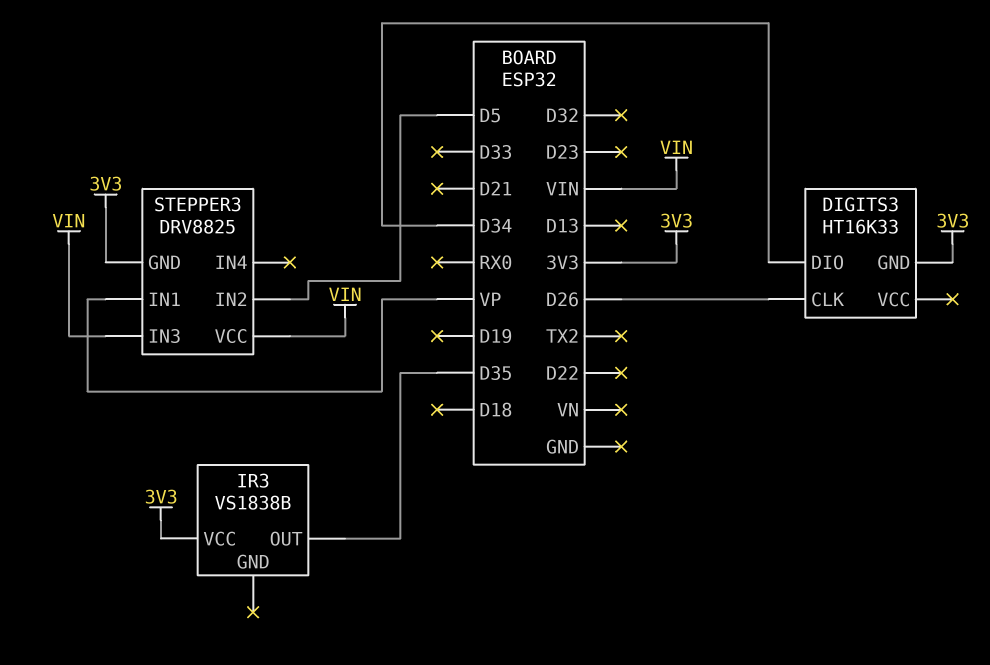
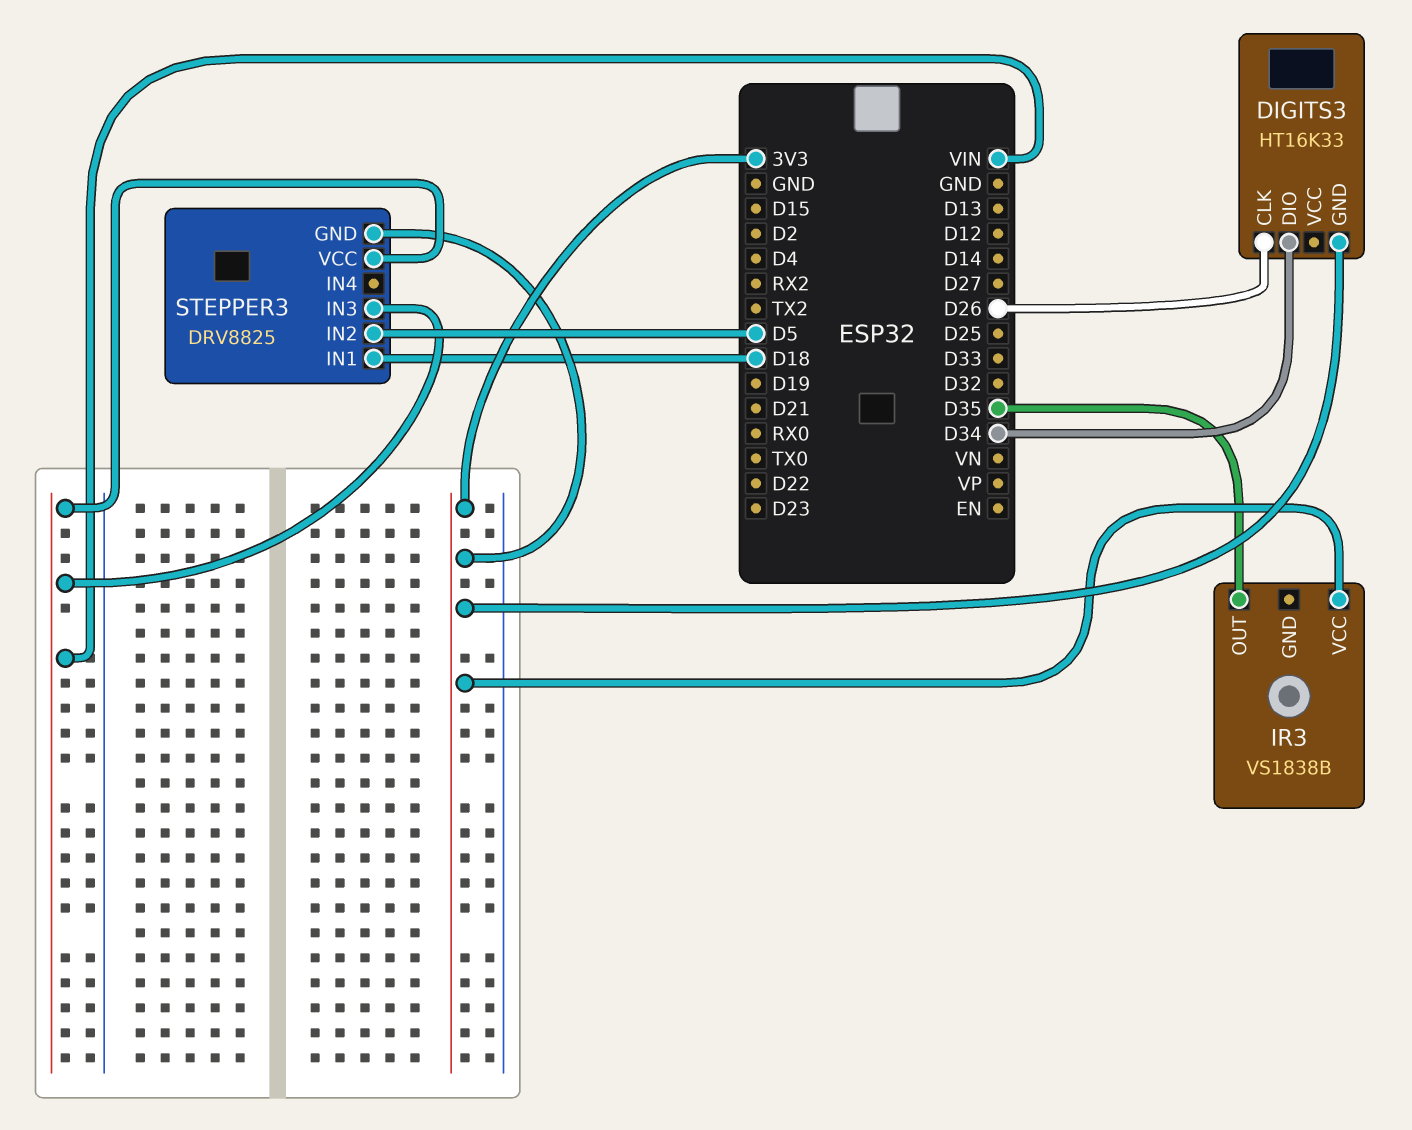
STEPPER3 pin IN1: VP -> D18

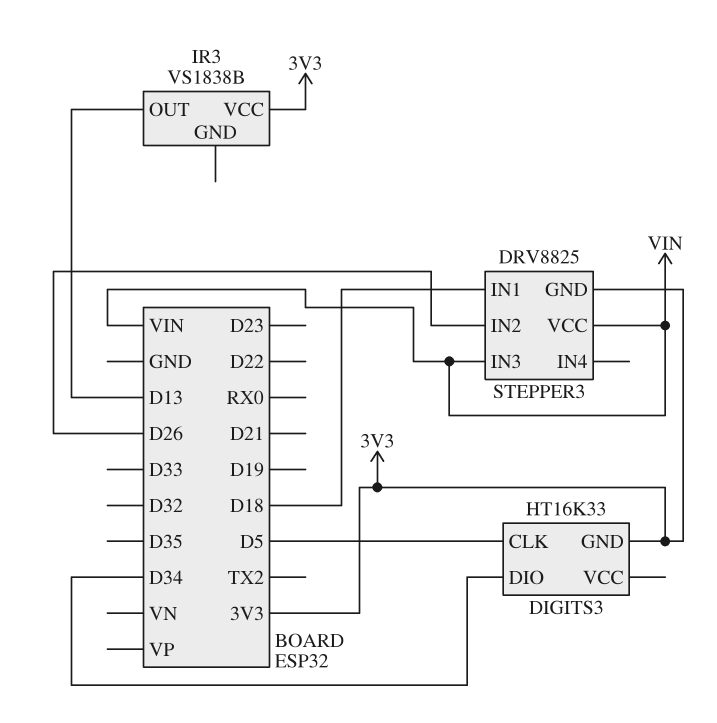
DIGITS3 pin CLK: D26 -> D5
IR3 pin OUT: D35 -> D13
STEPPER3 pin IN2: D5 -> D26

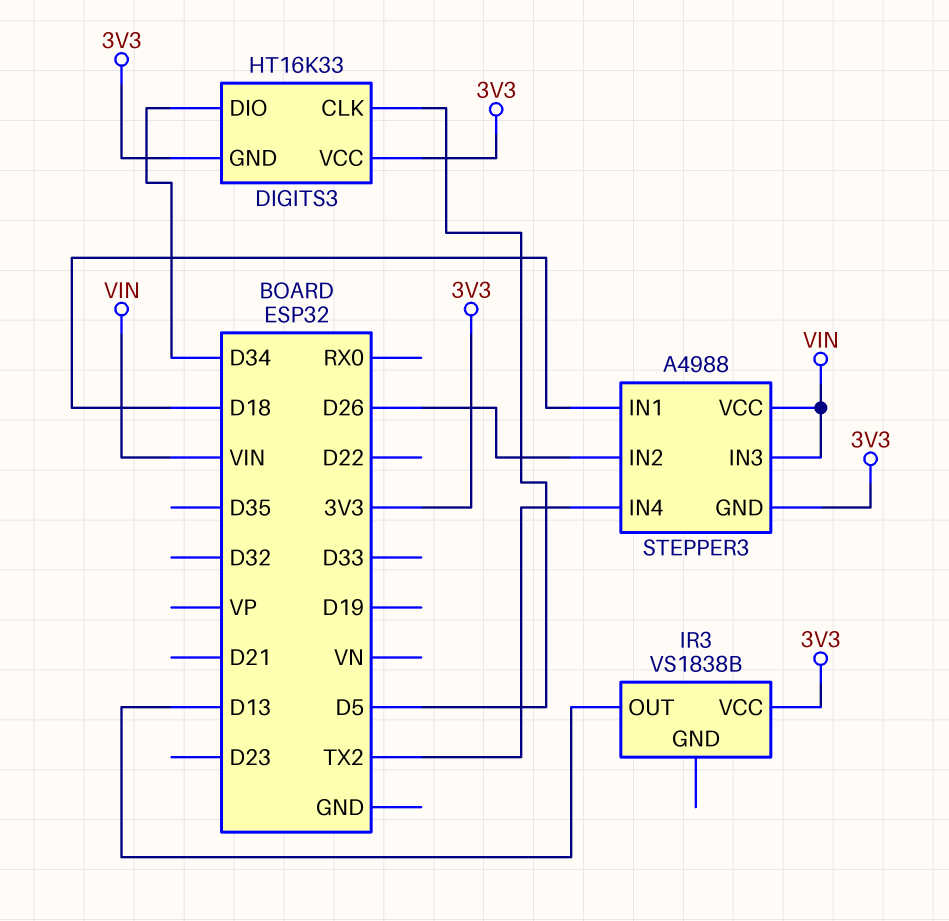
DIGITS3 pin VCC: none -> 3V3
STEPPER3: DRV8825 -> A4988
STEPPER3 pin IN4: none -> TX2

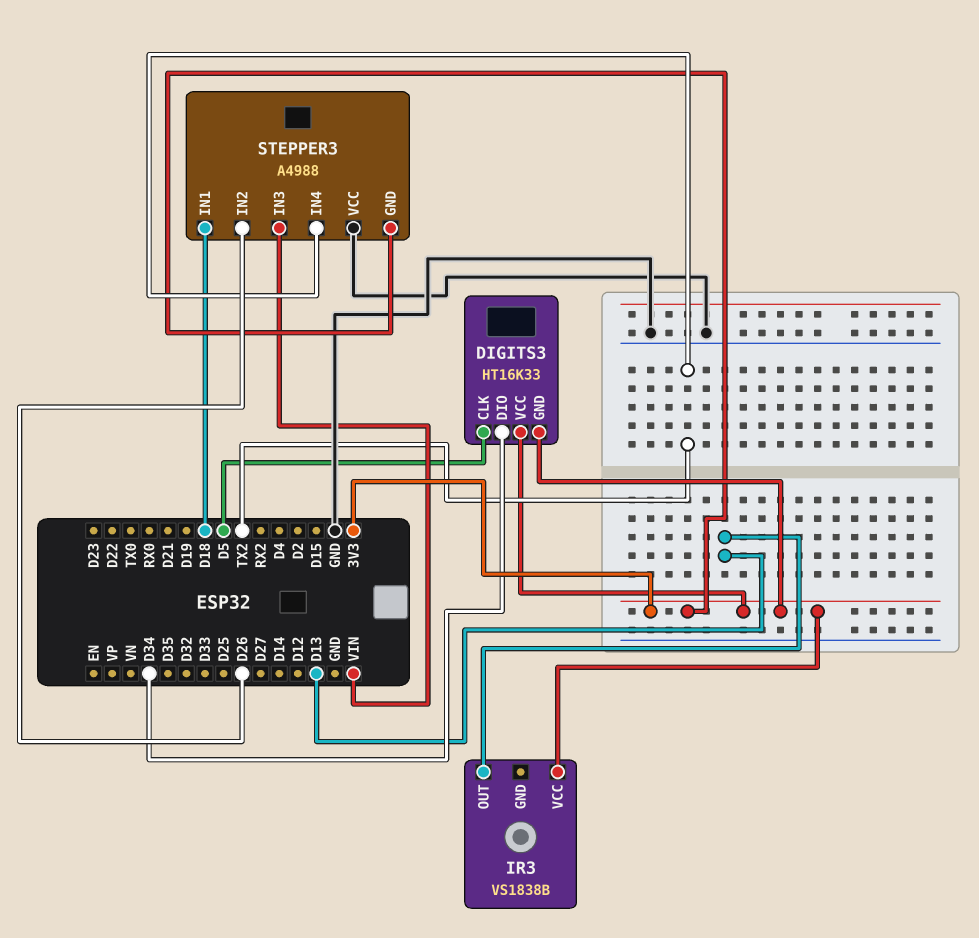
STEPPER3 pin VCC: VIN -> GND

